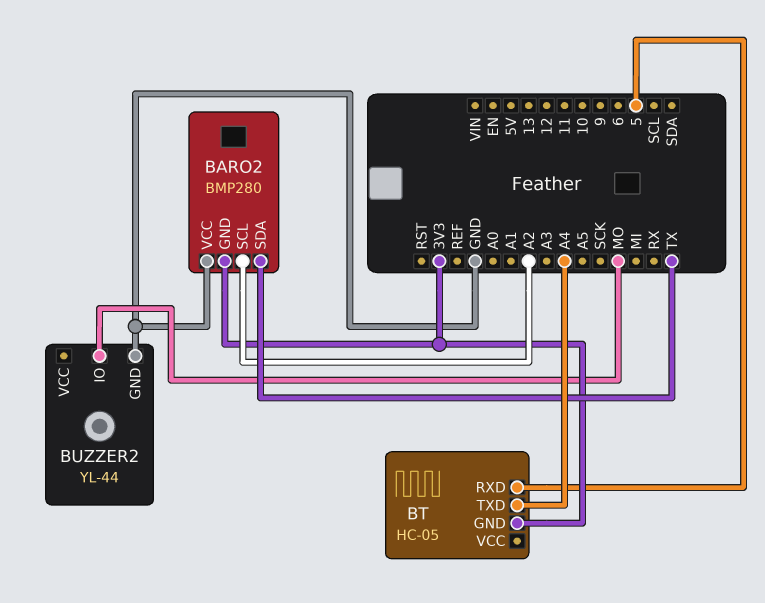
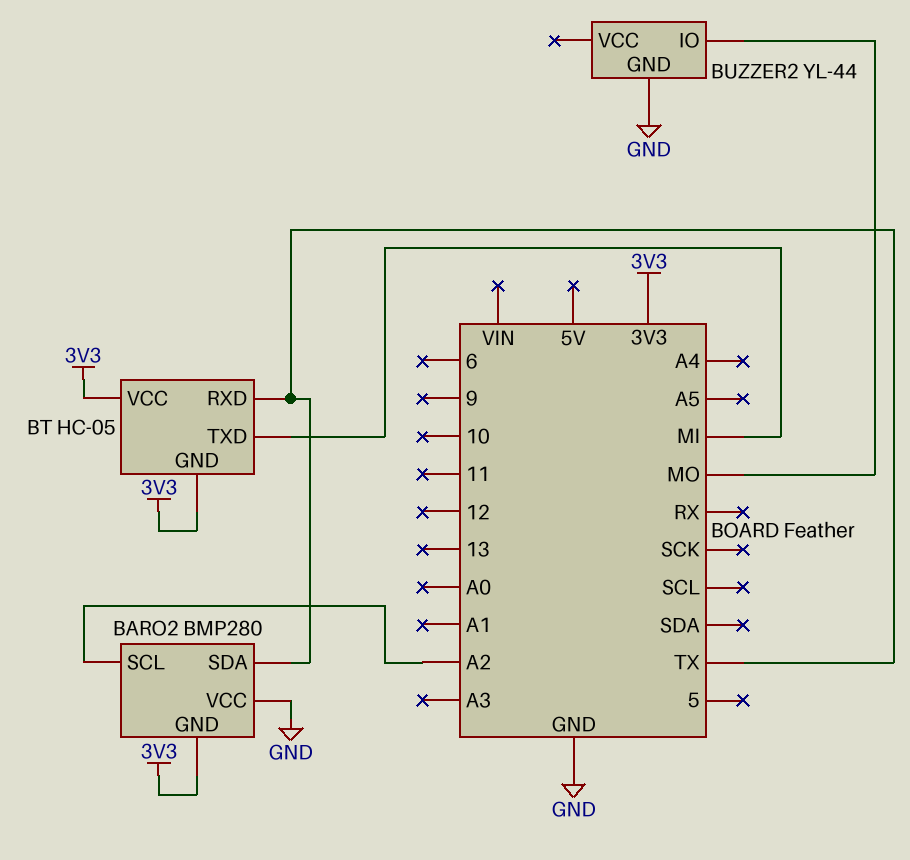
BT pin RXD: 5 -> TX
BT pin TXD: A4 -> MI
BT pin VCC: none -> 3V3

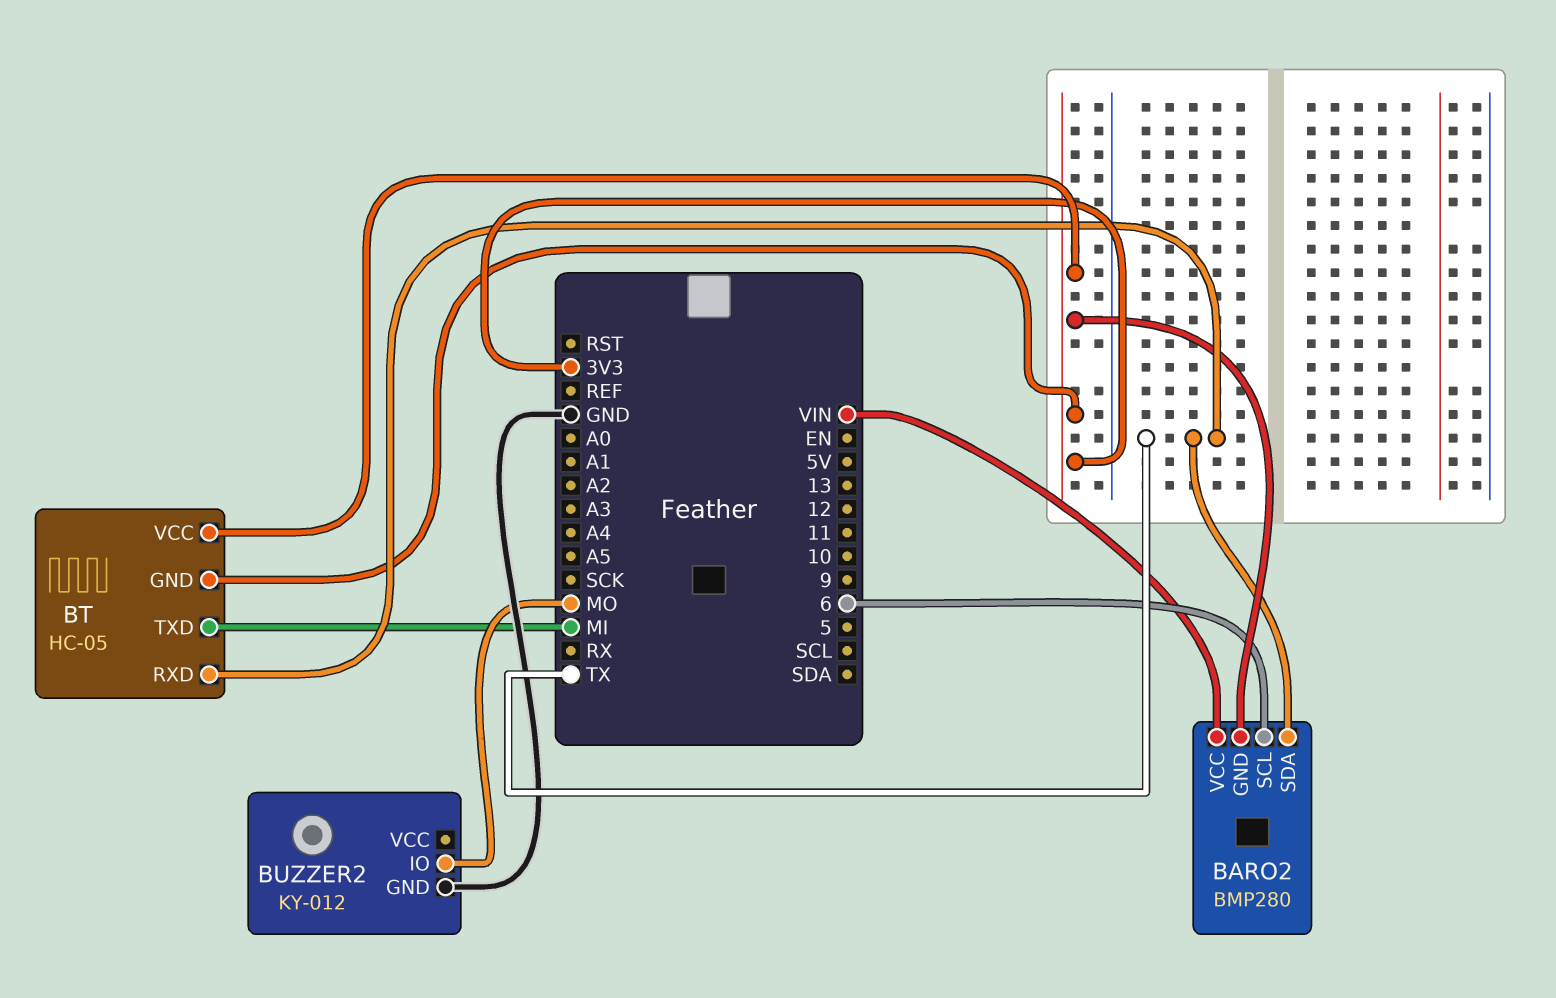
BARO2 pin SCL: A2 -> 6
BARO2 pin VCC: GND -> VIN
BUZZER2: YL-44 -> KY-012

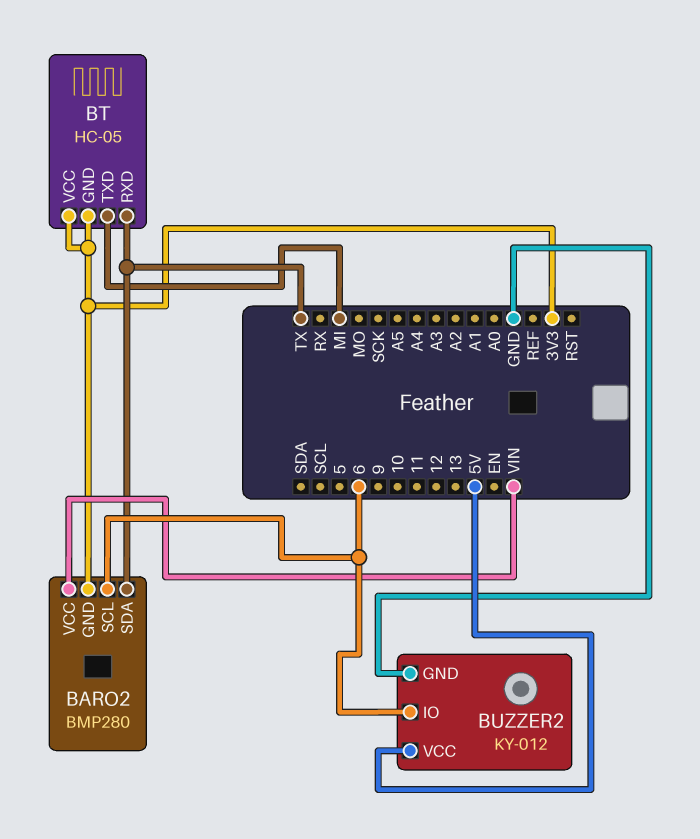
BUZZER2 pin IO: MO -> 6
BUZZER2 pin VCC: none -> 5V

